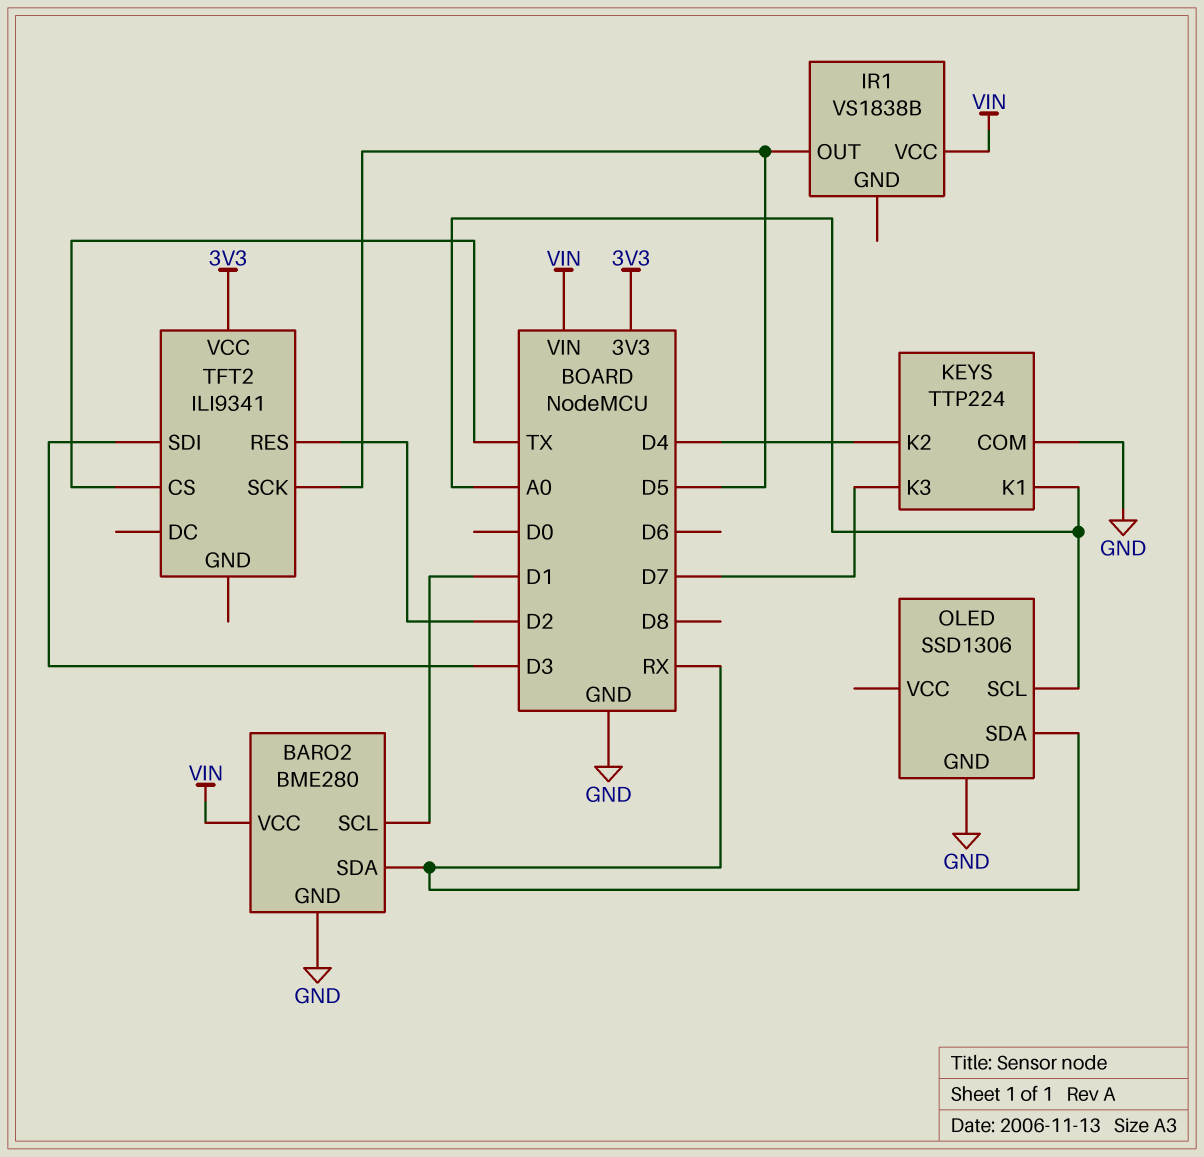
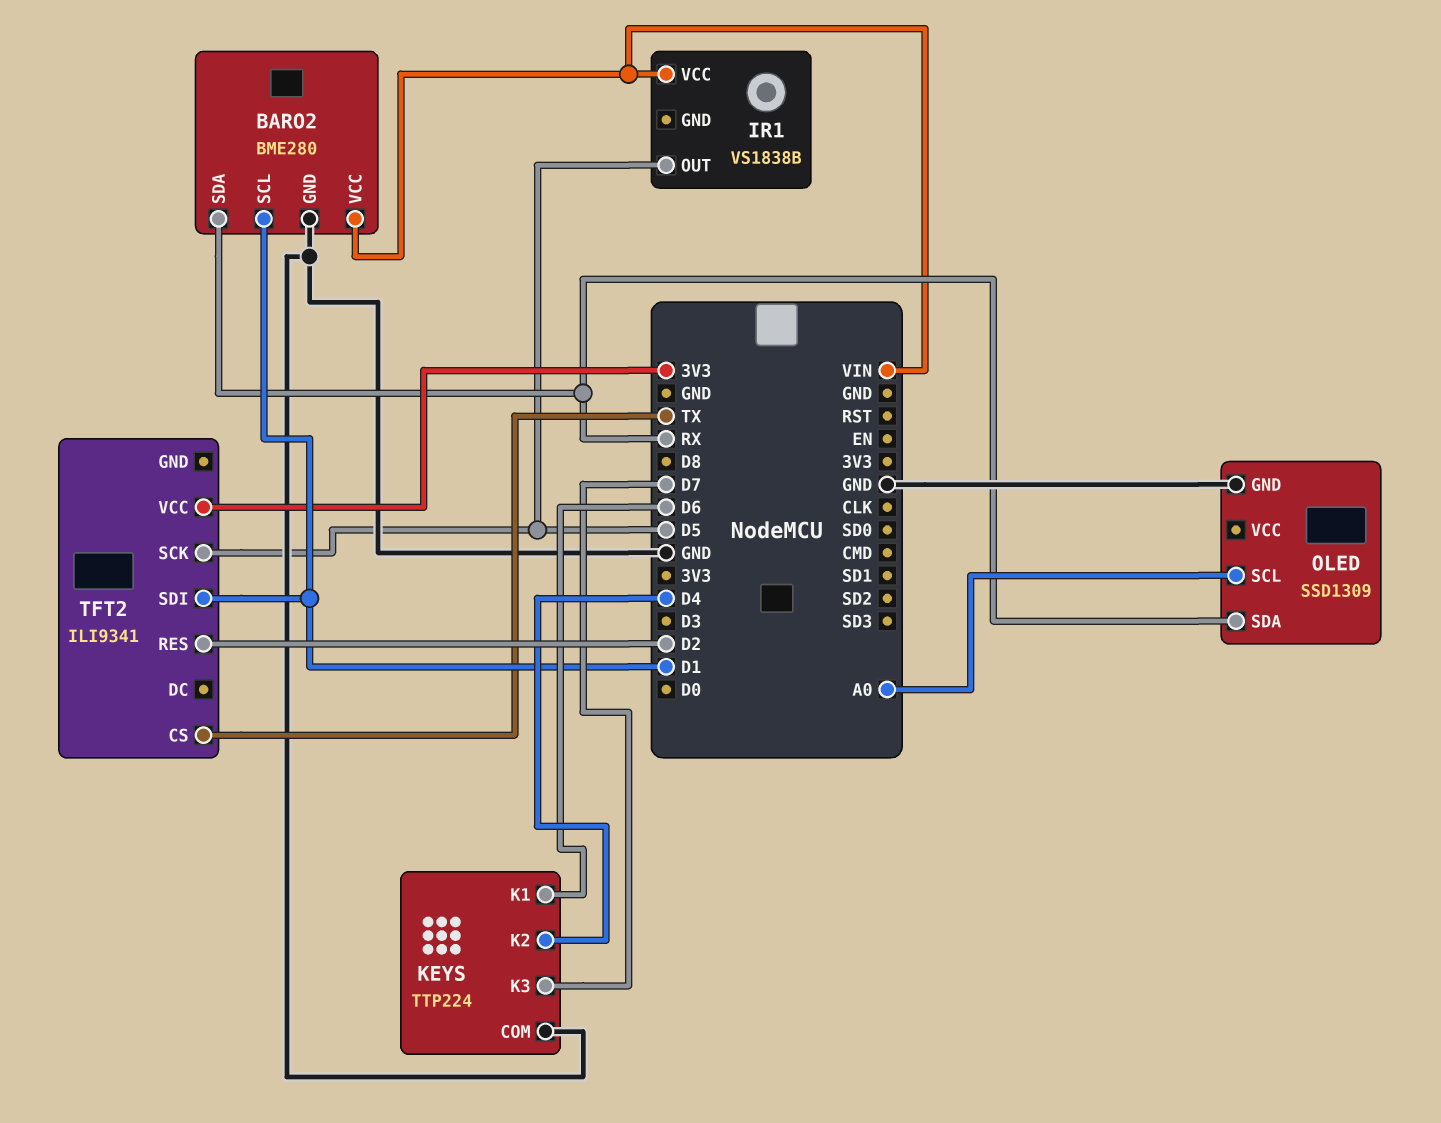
KEYS pin K1: A0 -> D6
OLED: SSD1306 -> SSD1309
TFT2 pin SDI: D3 -> D1

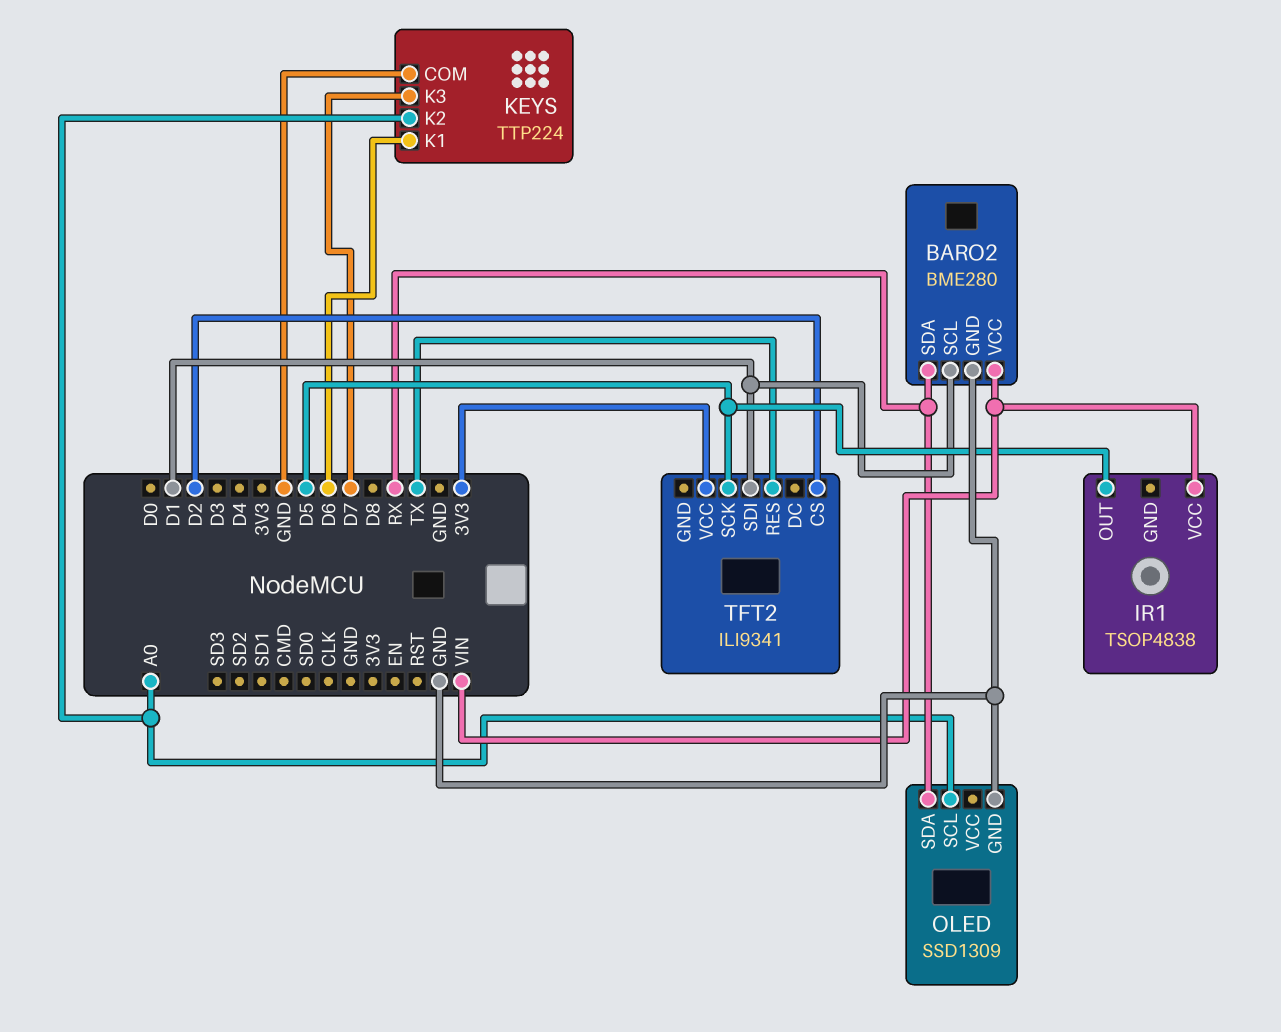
IR1: VS1838B -> TSOP4838
KEYS pin K2: D4 -> A0
TFT2 pin CS: TX -> D2
TFT2 pin RES: D2 -> TX

